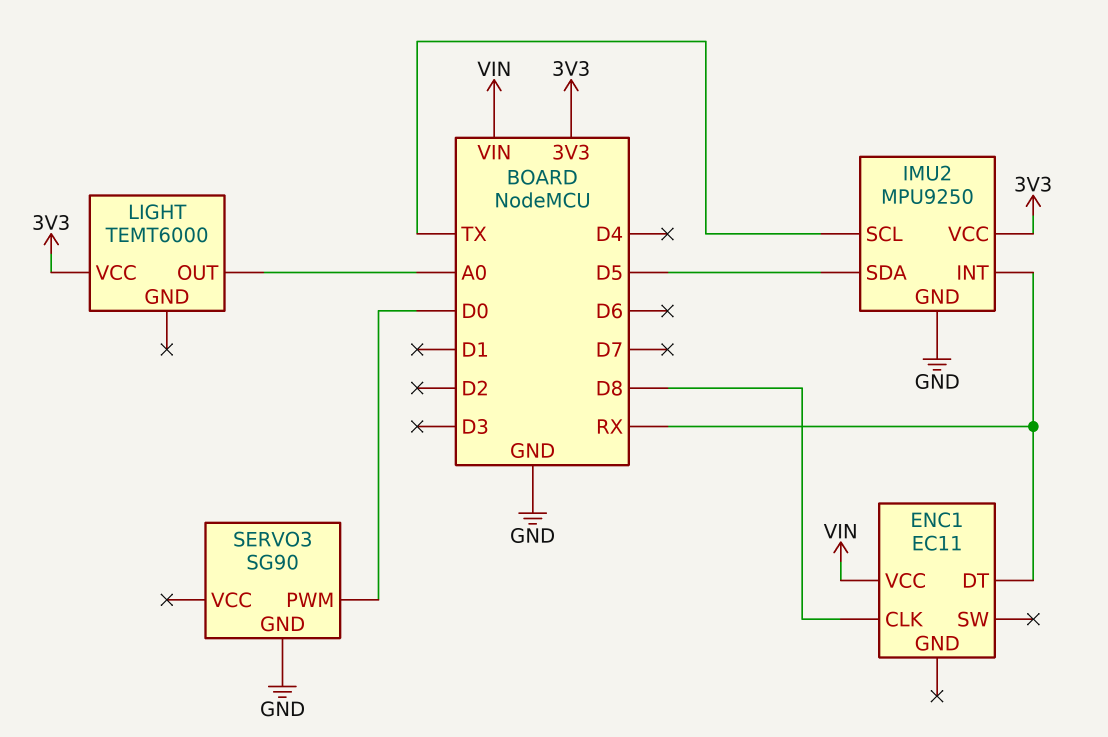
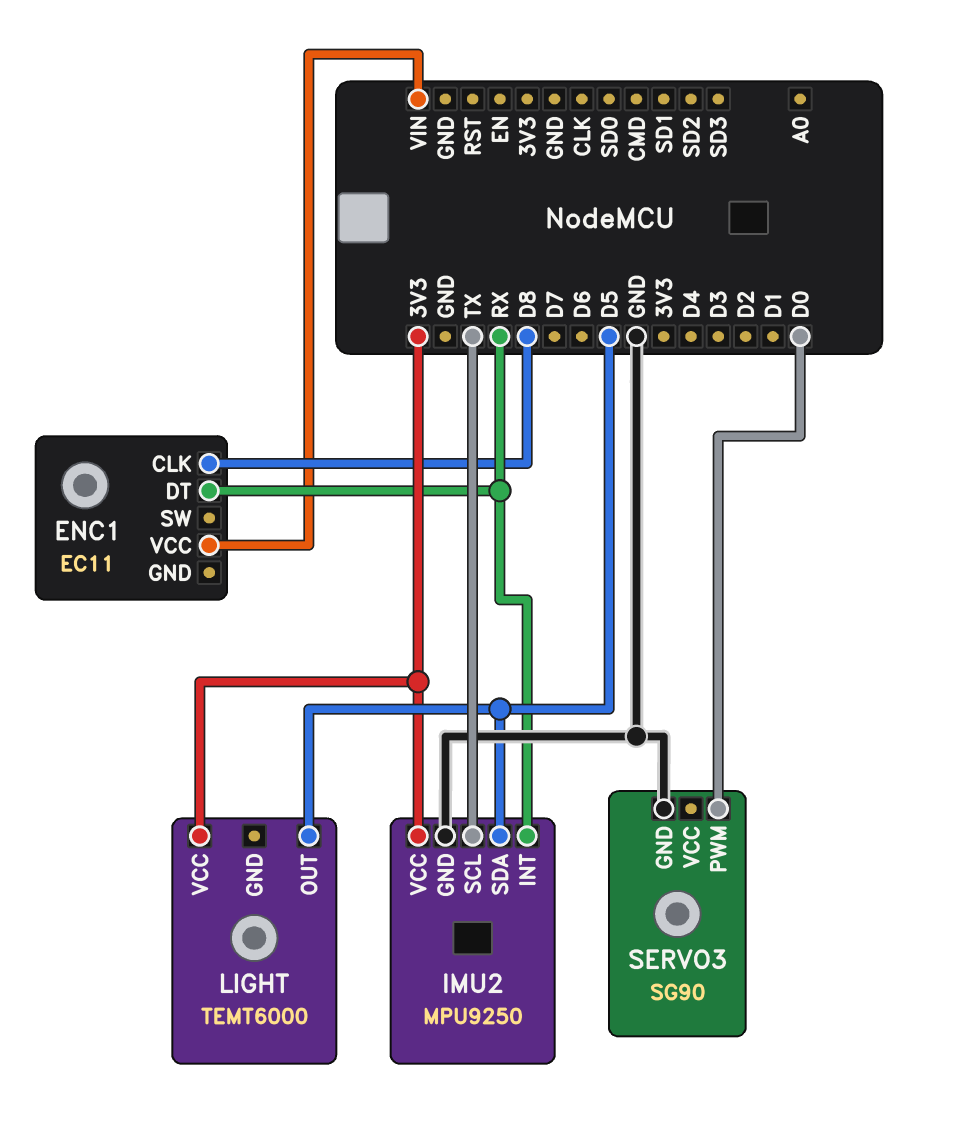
LIGHT pin OUT: A0 -> D5

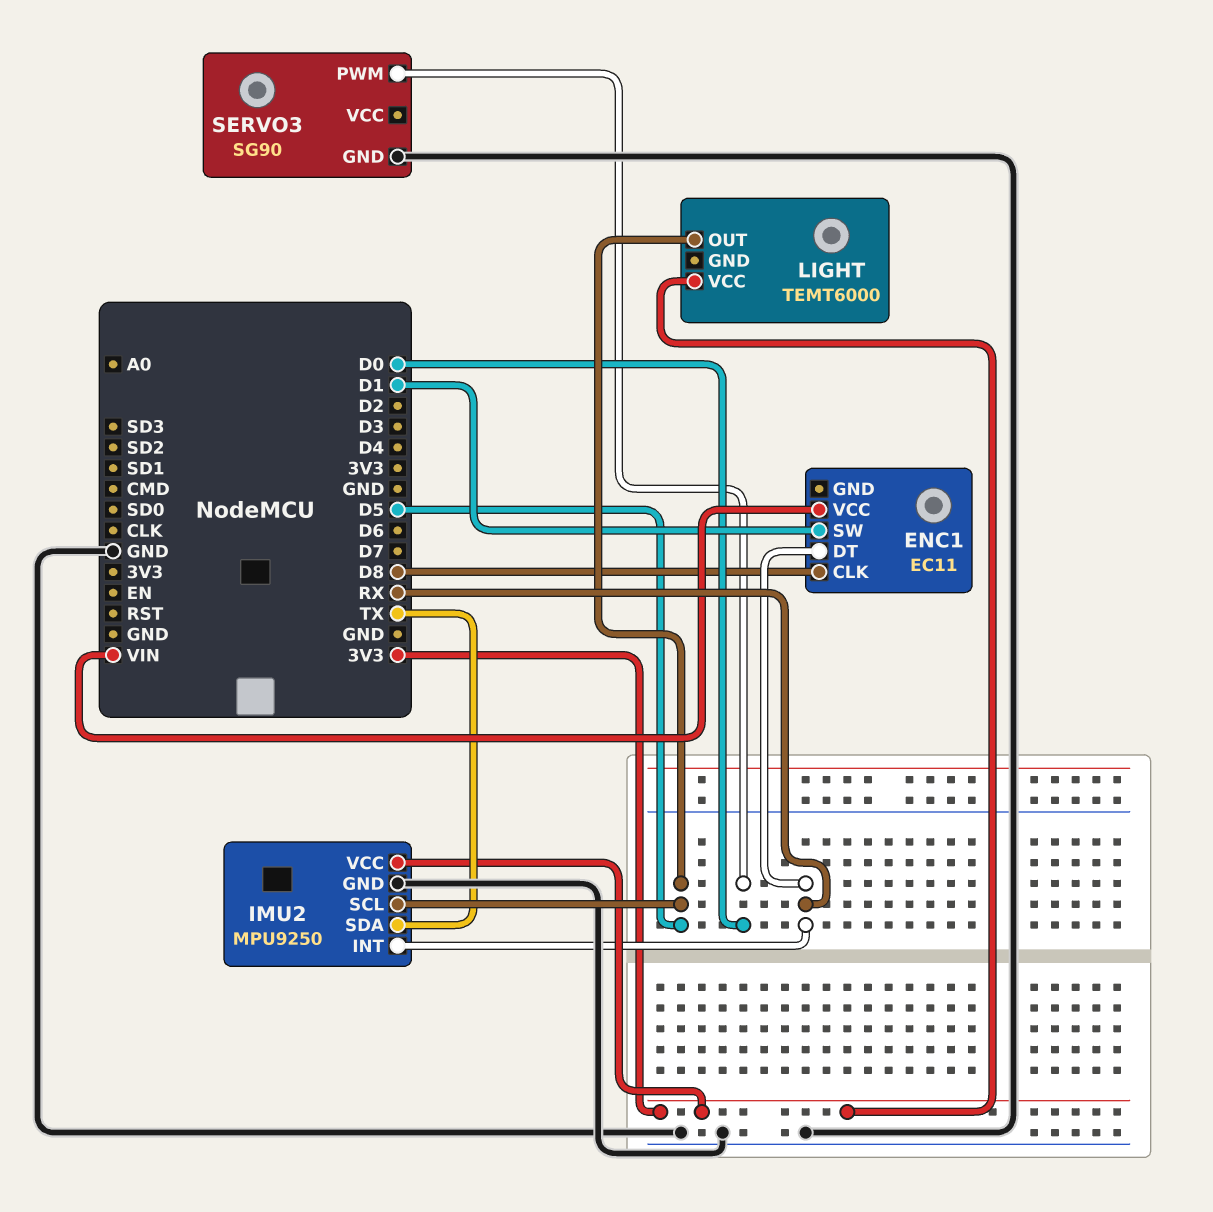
ENC1 pin SW: none -> D1
IMU2 pin SCL: TX -> D5
IMU2 pin SDA: D5 -> TX

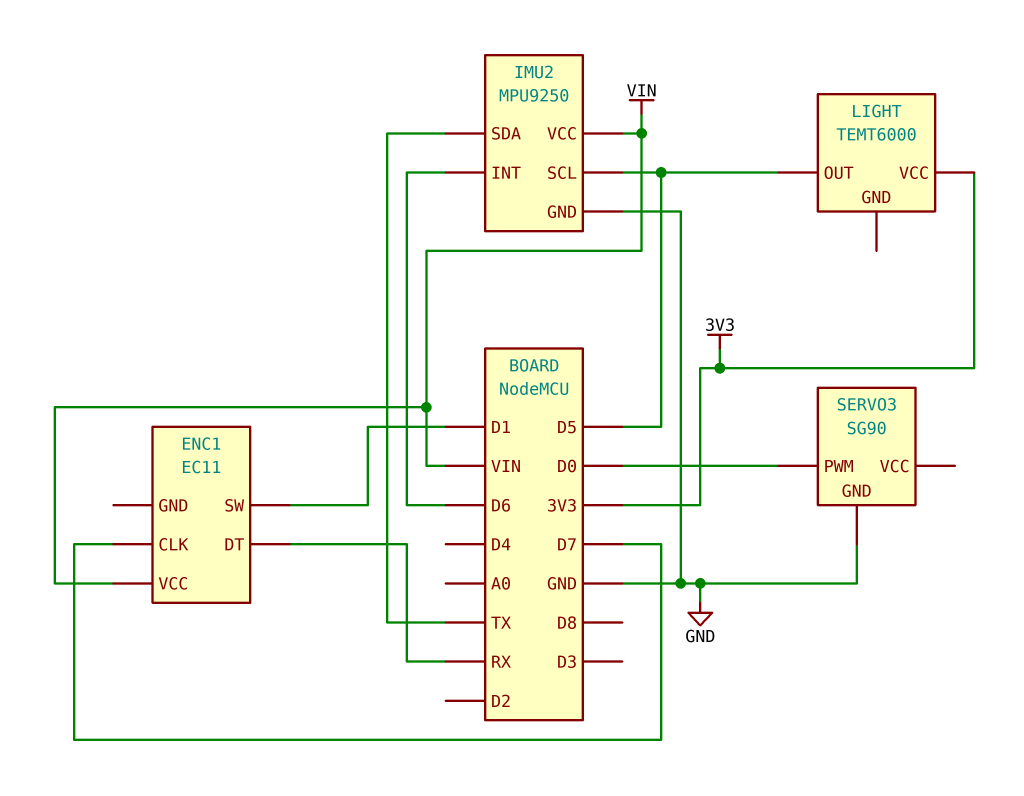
ENC1 pin CLK: D8 -> D7
IMU2 pin INT: RX -> D6
IMU2 pin VCC: 3V3 -> VIN

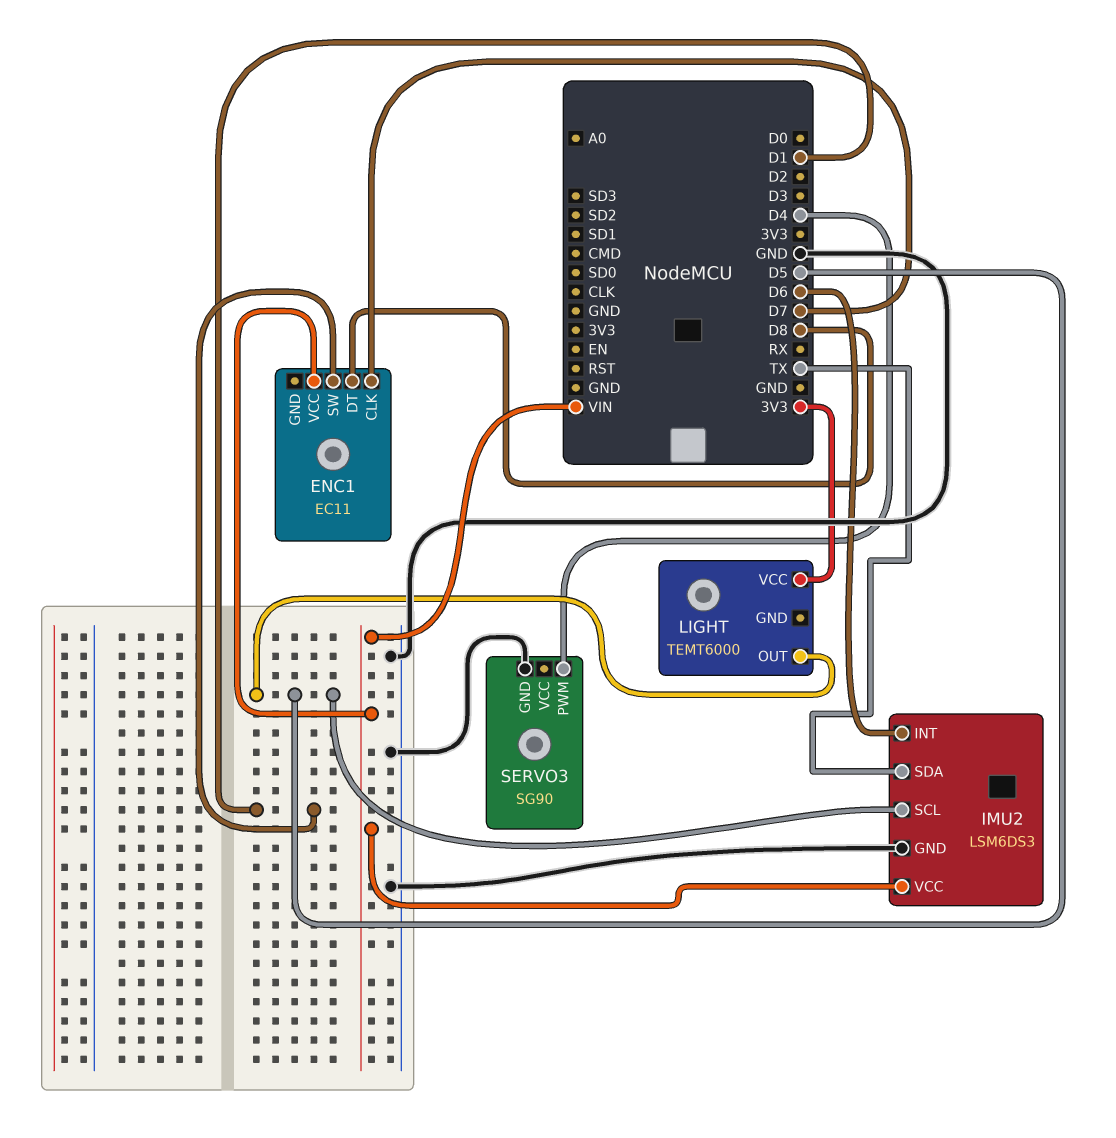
ENC1 pin DT: RX -> D8
IMU2: MPU9250 -> LSM6DS3
SERVO3 pin PWM: D0 -> D4

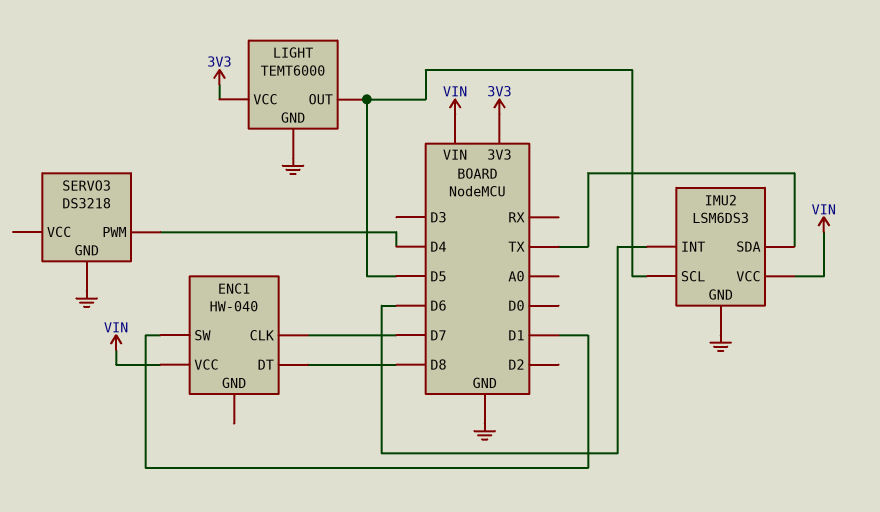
ENC1: EC11 -> HW-040
LIGHT pin GND: none -> GND
SERVO3: SG90 -> DS3218

